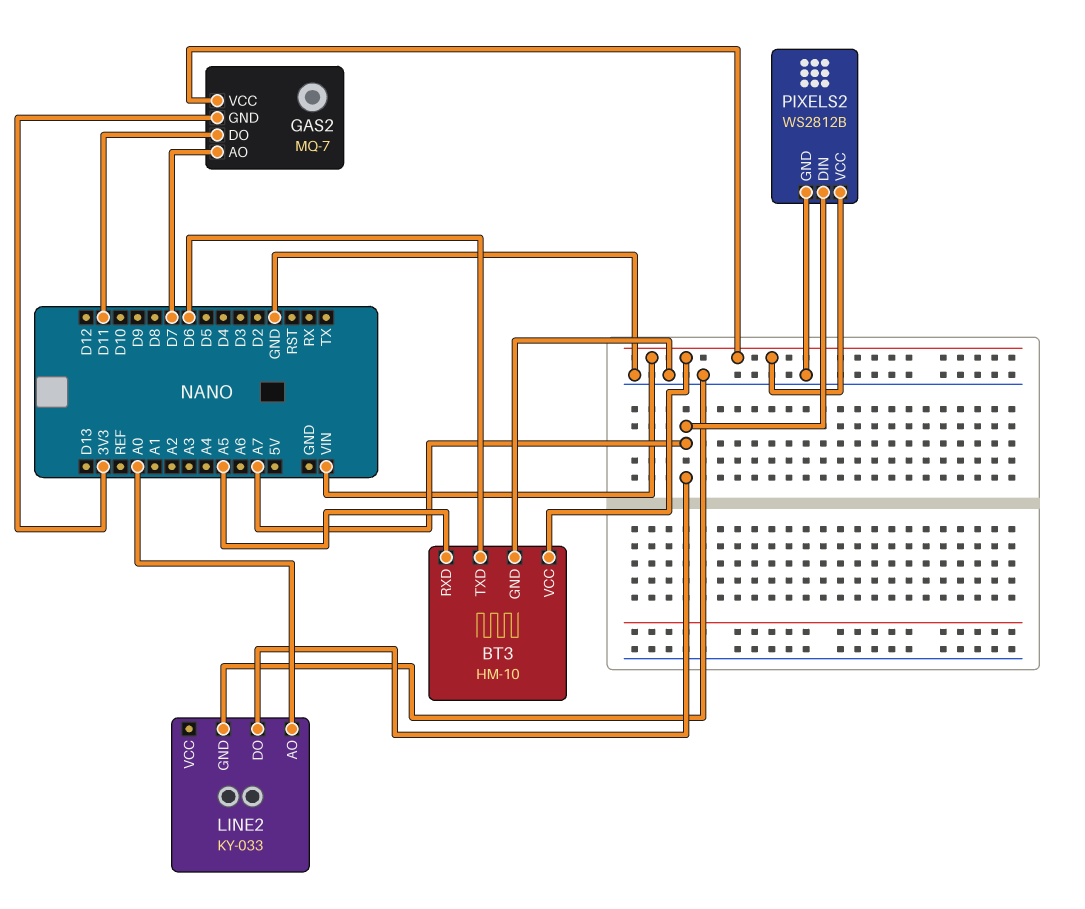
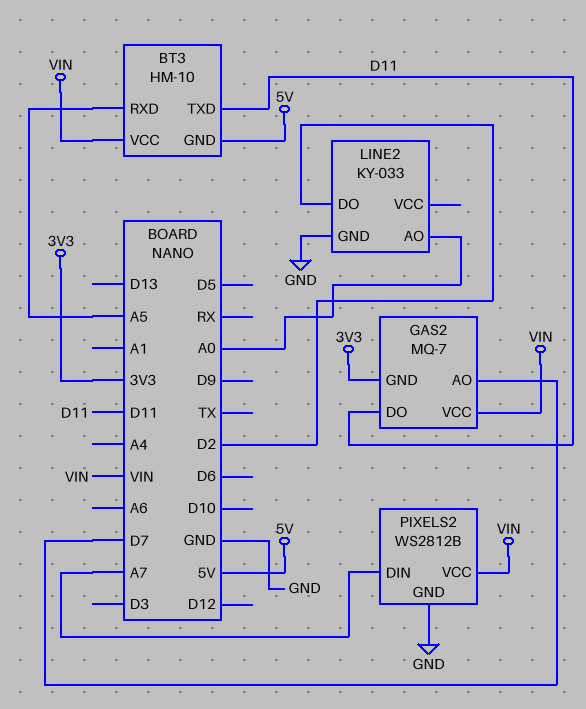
BT3 pin GND: GND -> 5V
BT3 pin TXD: D6 -> D11
LINE2 pin DO: A7 -> D2

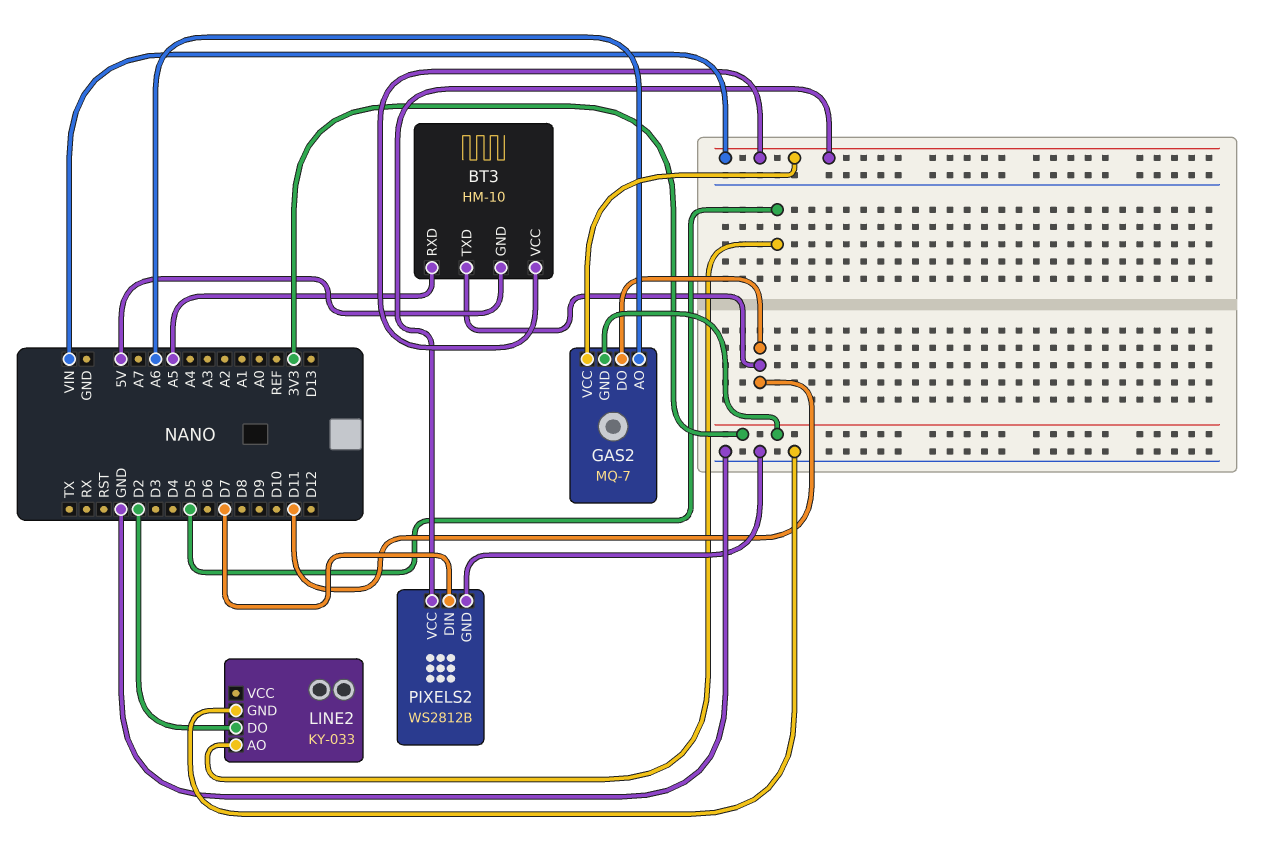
GAS2 pin AO: D7 -> A6
LINE2 pin AO: A0 -> D5
PIXELS2 pin DIN: A7 -> D7

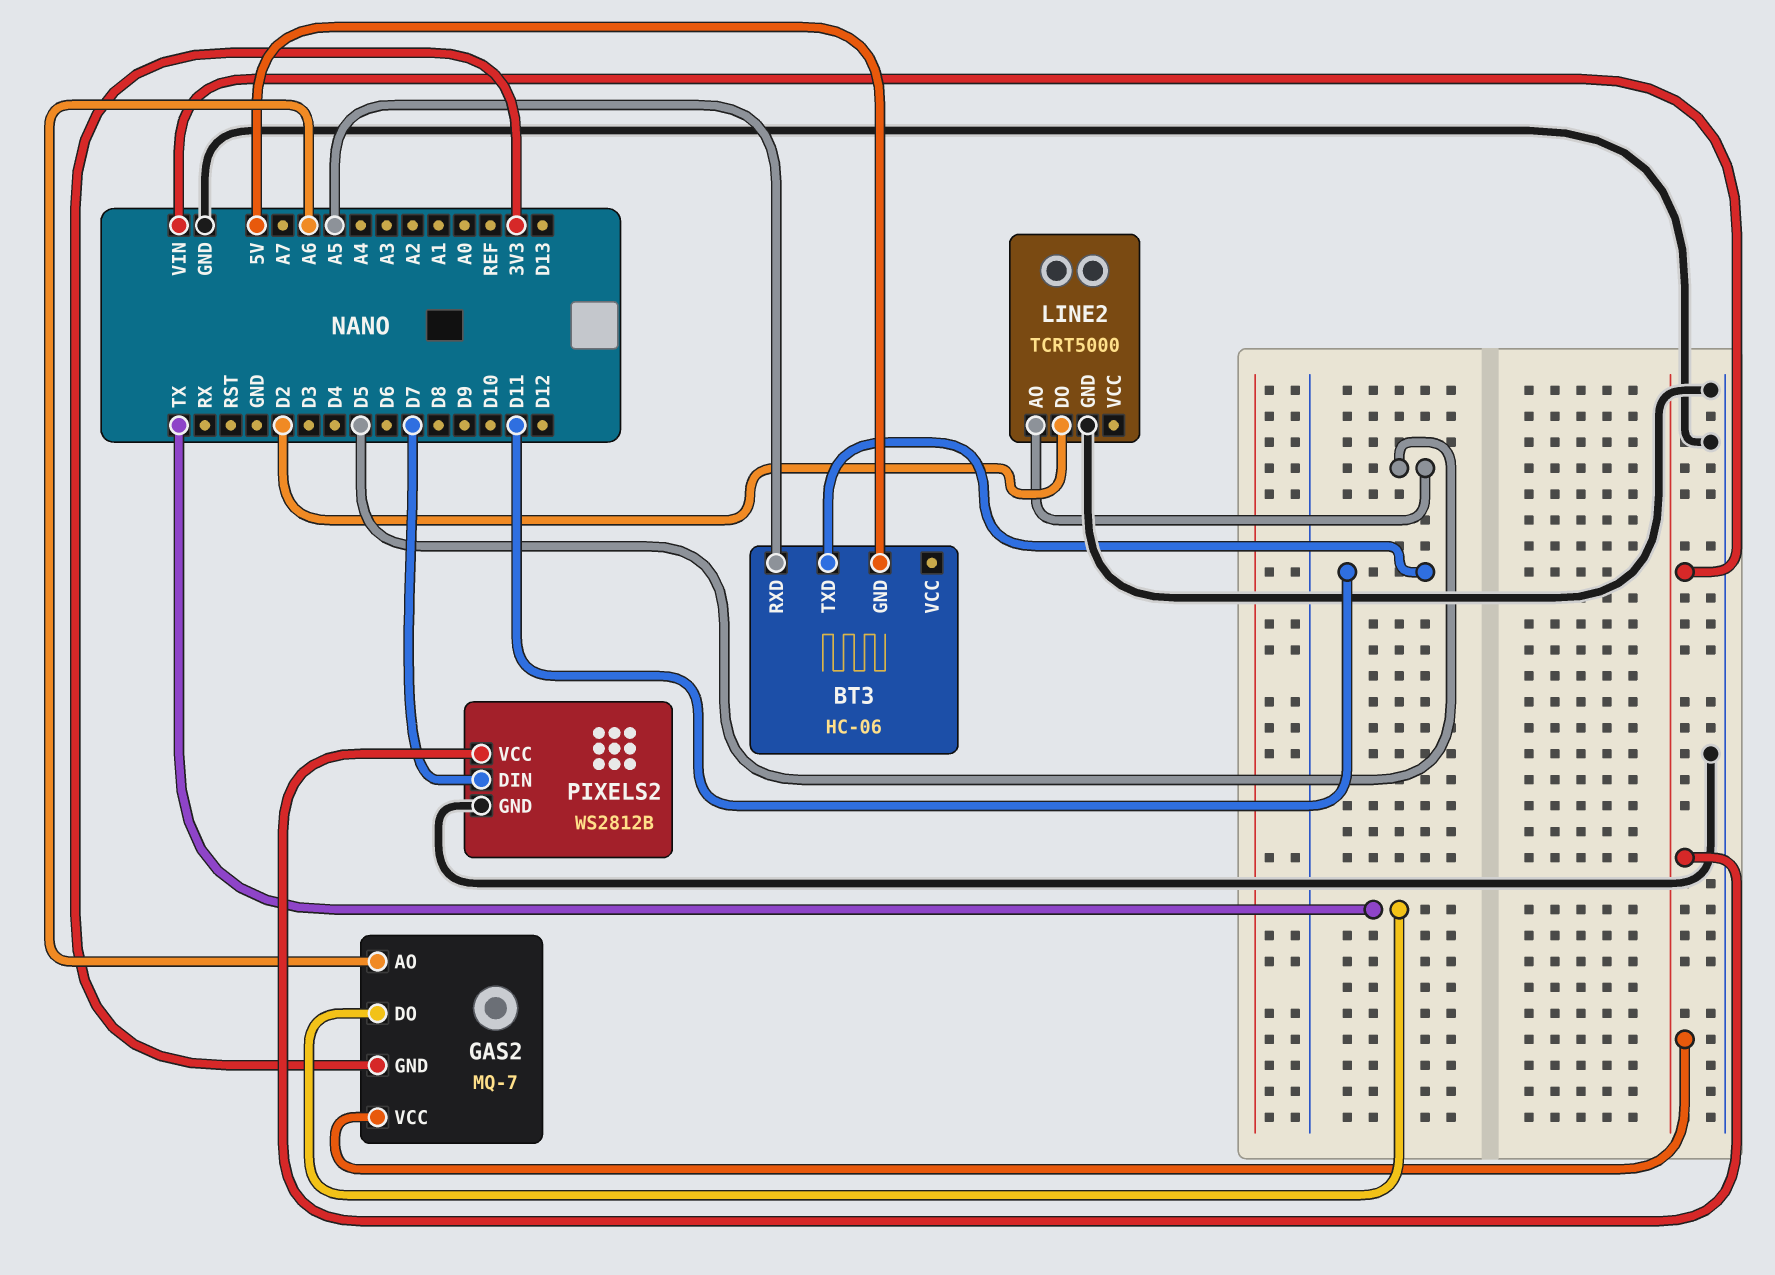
BT3: HM-10 -> HC-06
BT3 pin VCC: VIN -> none
GAS2 pin DO: D11 -> TX
LINE2: KY-033 -> TCRT5000

